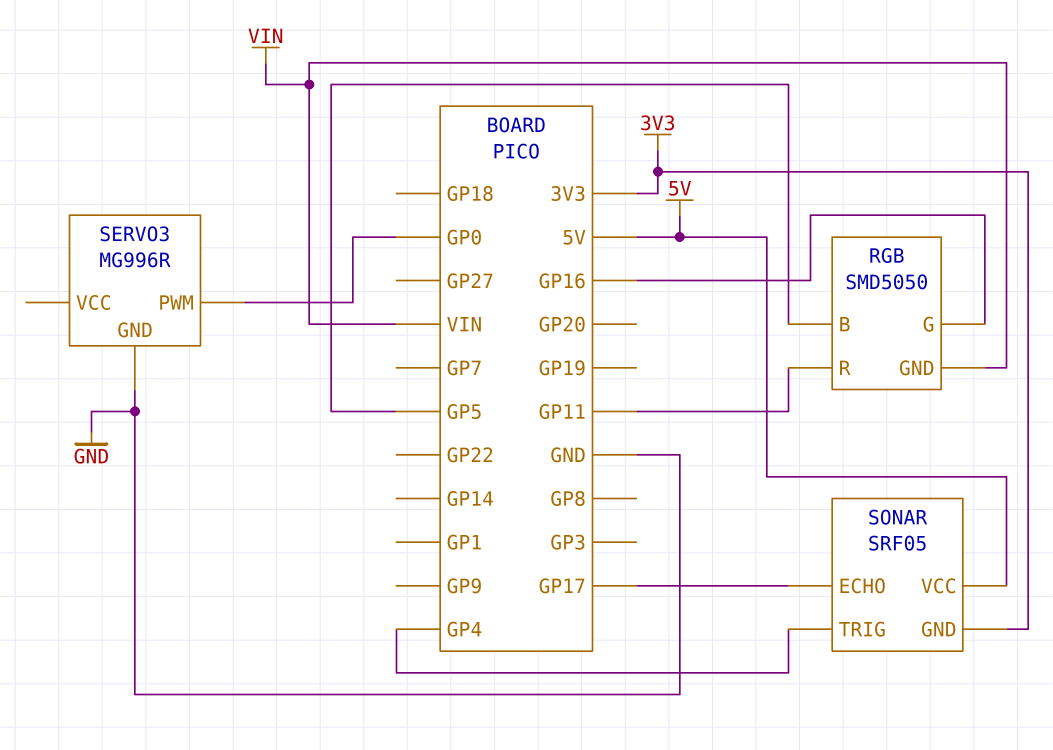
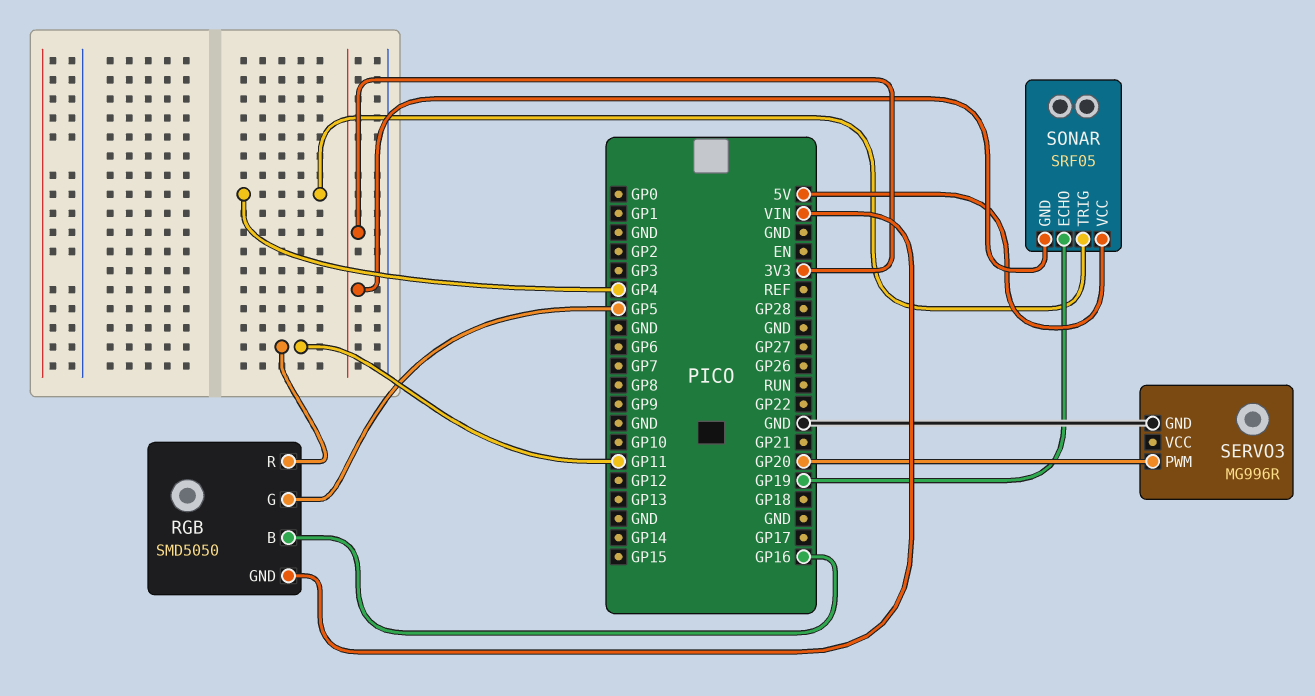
RGB pin B: GP5 -> GP16
RGB pin G: GP16 -> GP5
SERVO3 pin PWM: GP0 -> GP20
SONAR pin ECHO: GP17 -> GP19

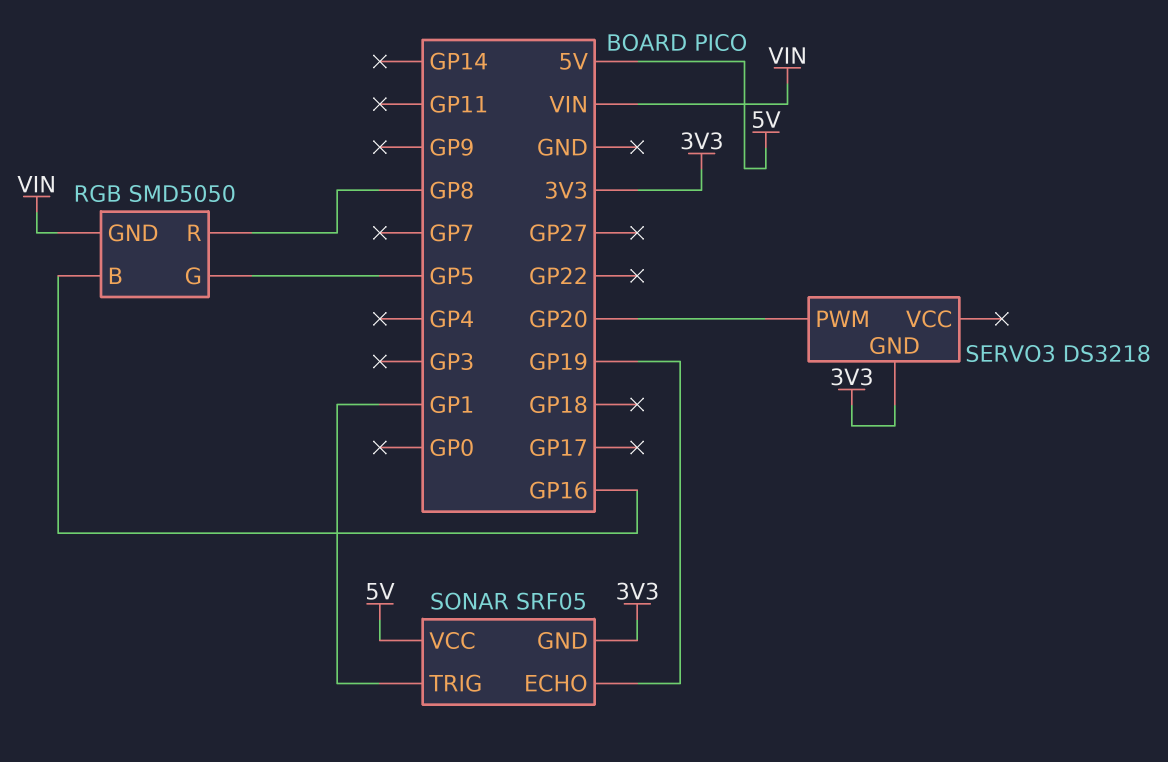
RGB pin R: GP11 -> GP8
SERVO3: MG996R -> DS3218
SERVO3 pin GND: GND -> 3V3
SONAR pin TRIG: GP4 -> GP1

